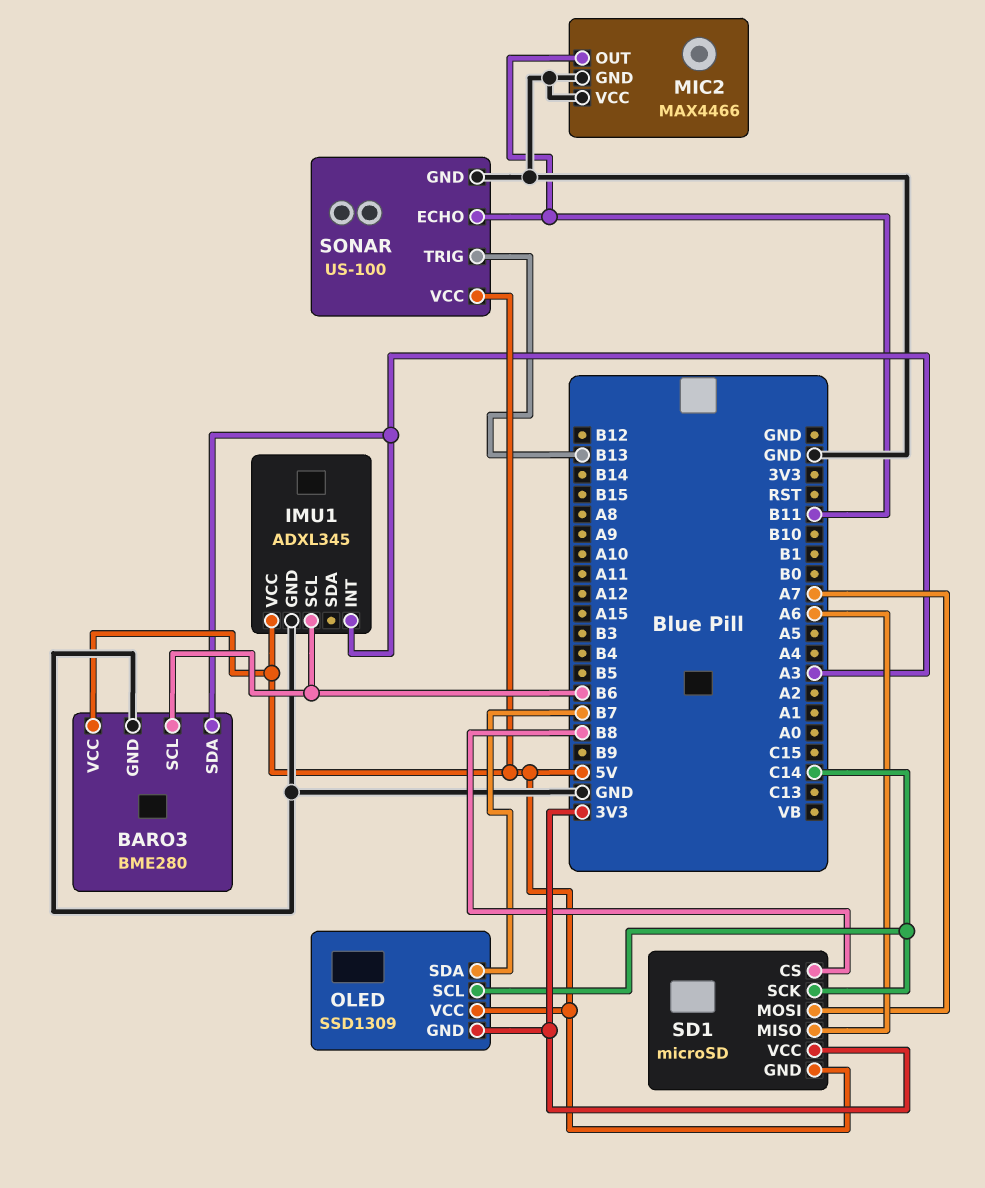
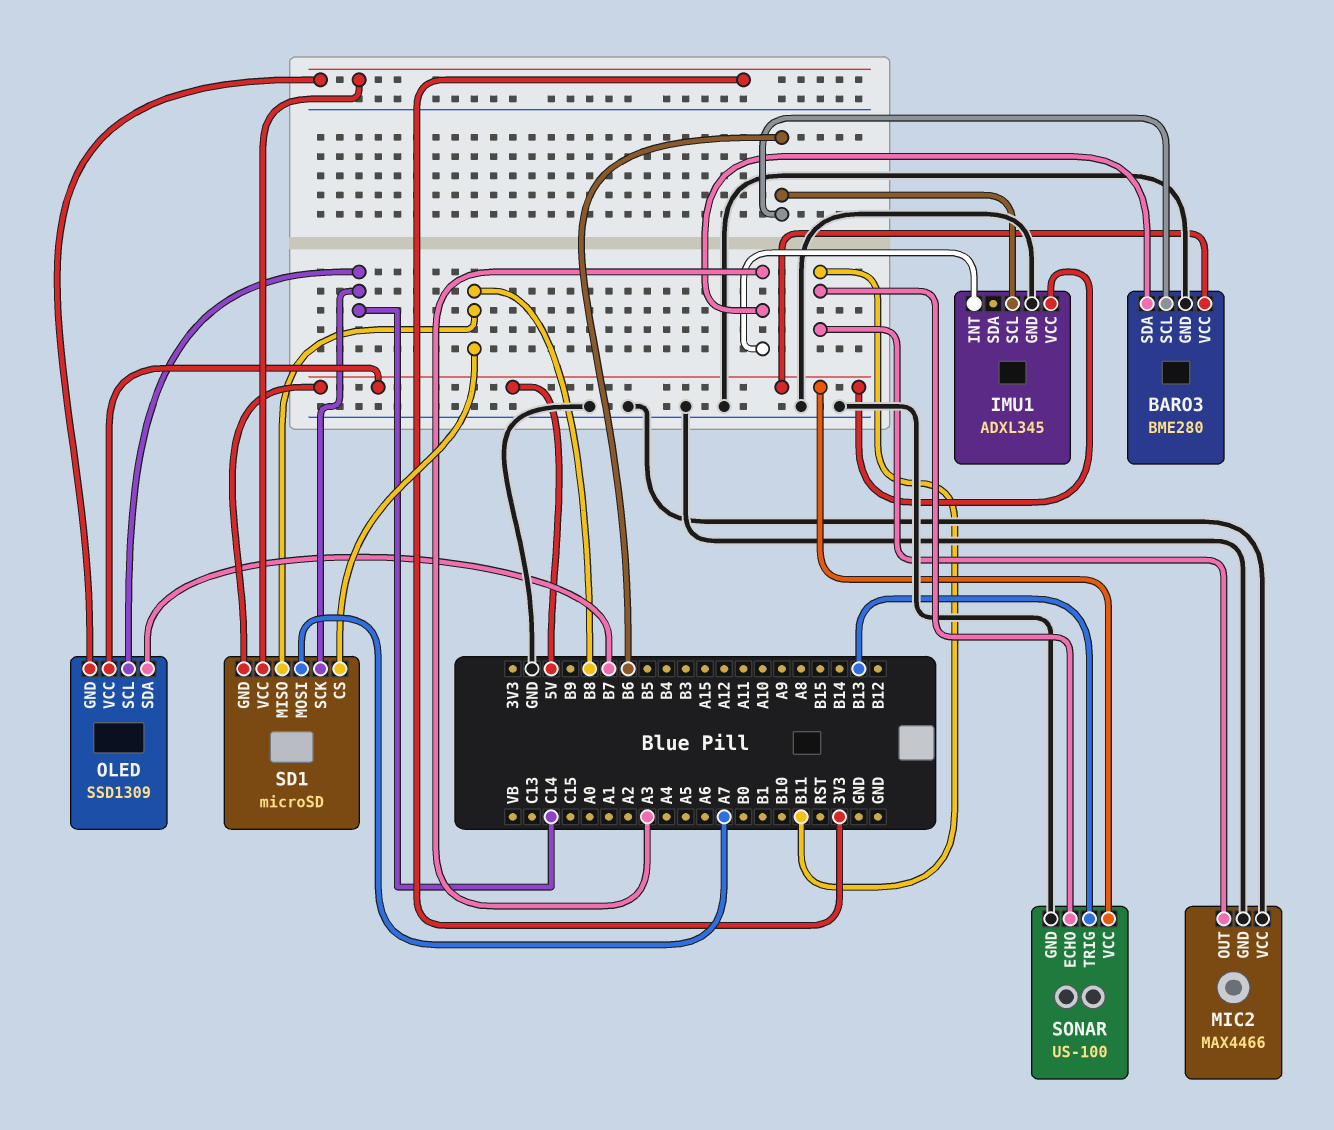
SD1 pin MISO: A6 -> B8

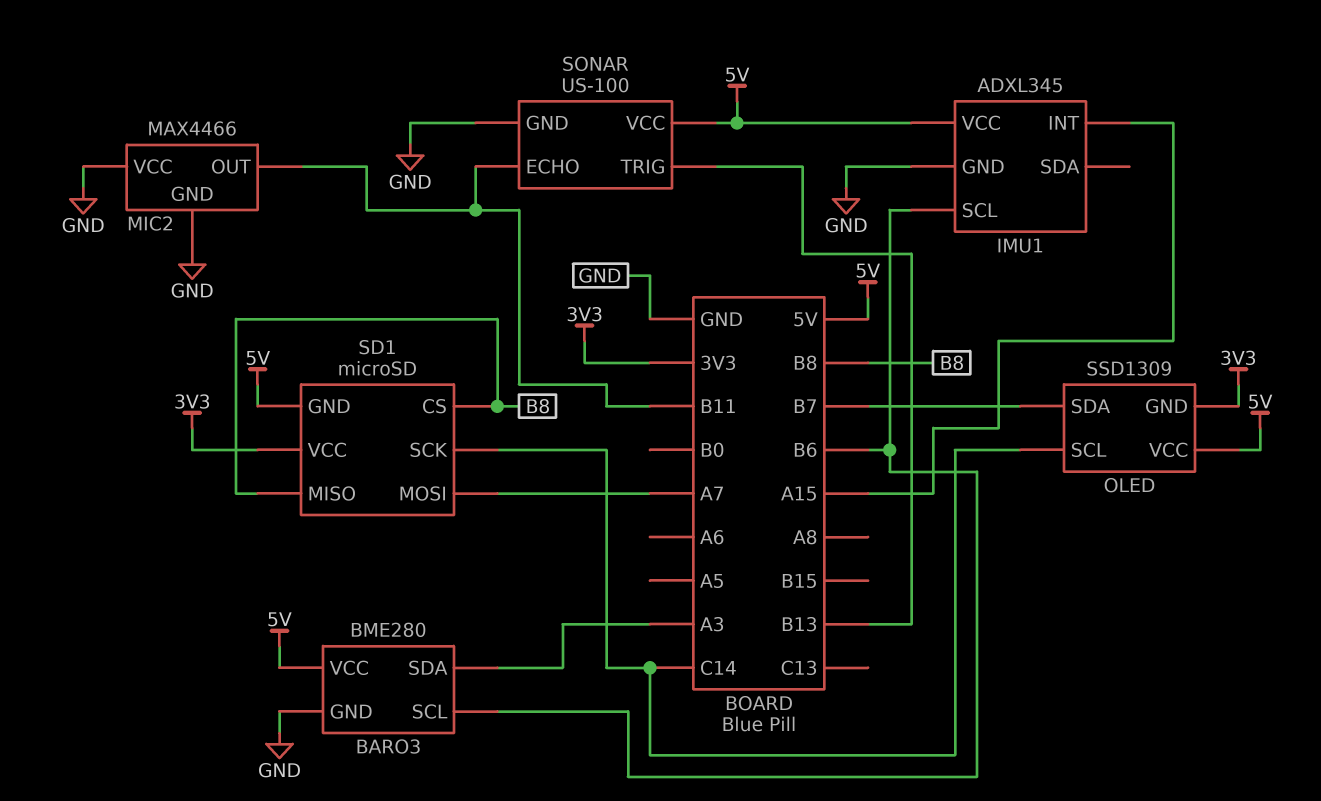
IMU1 pin INT: A3 -> A15

